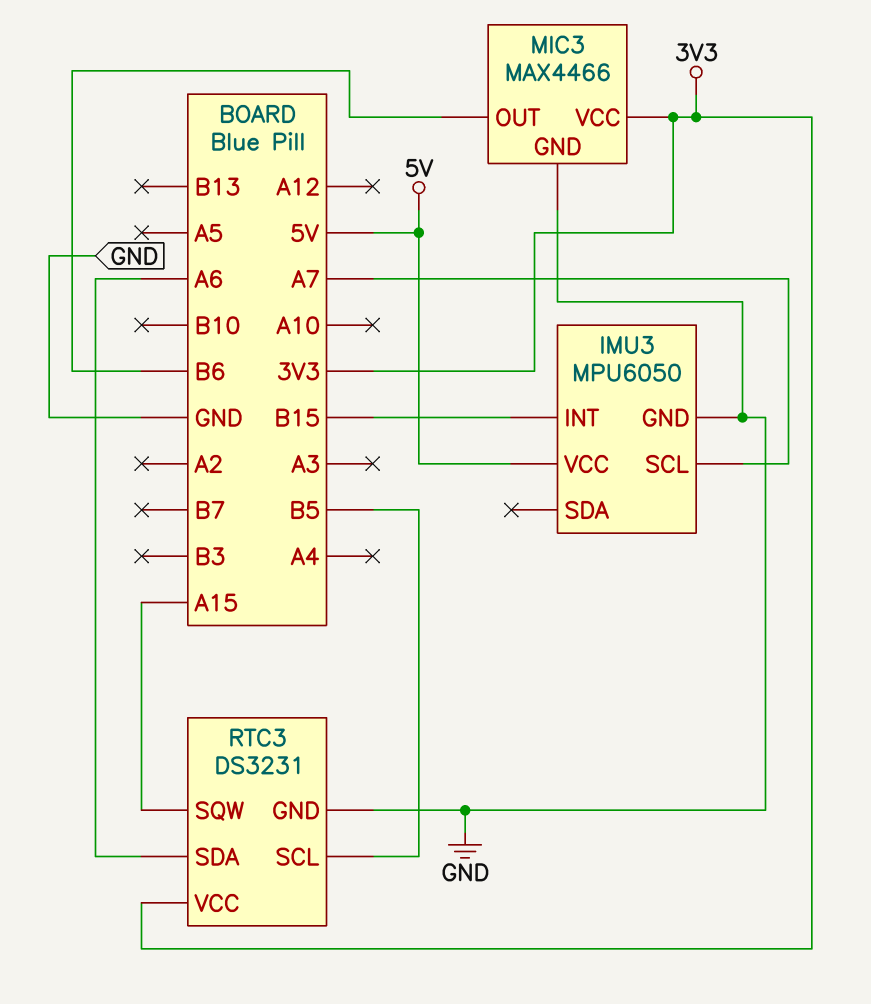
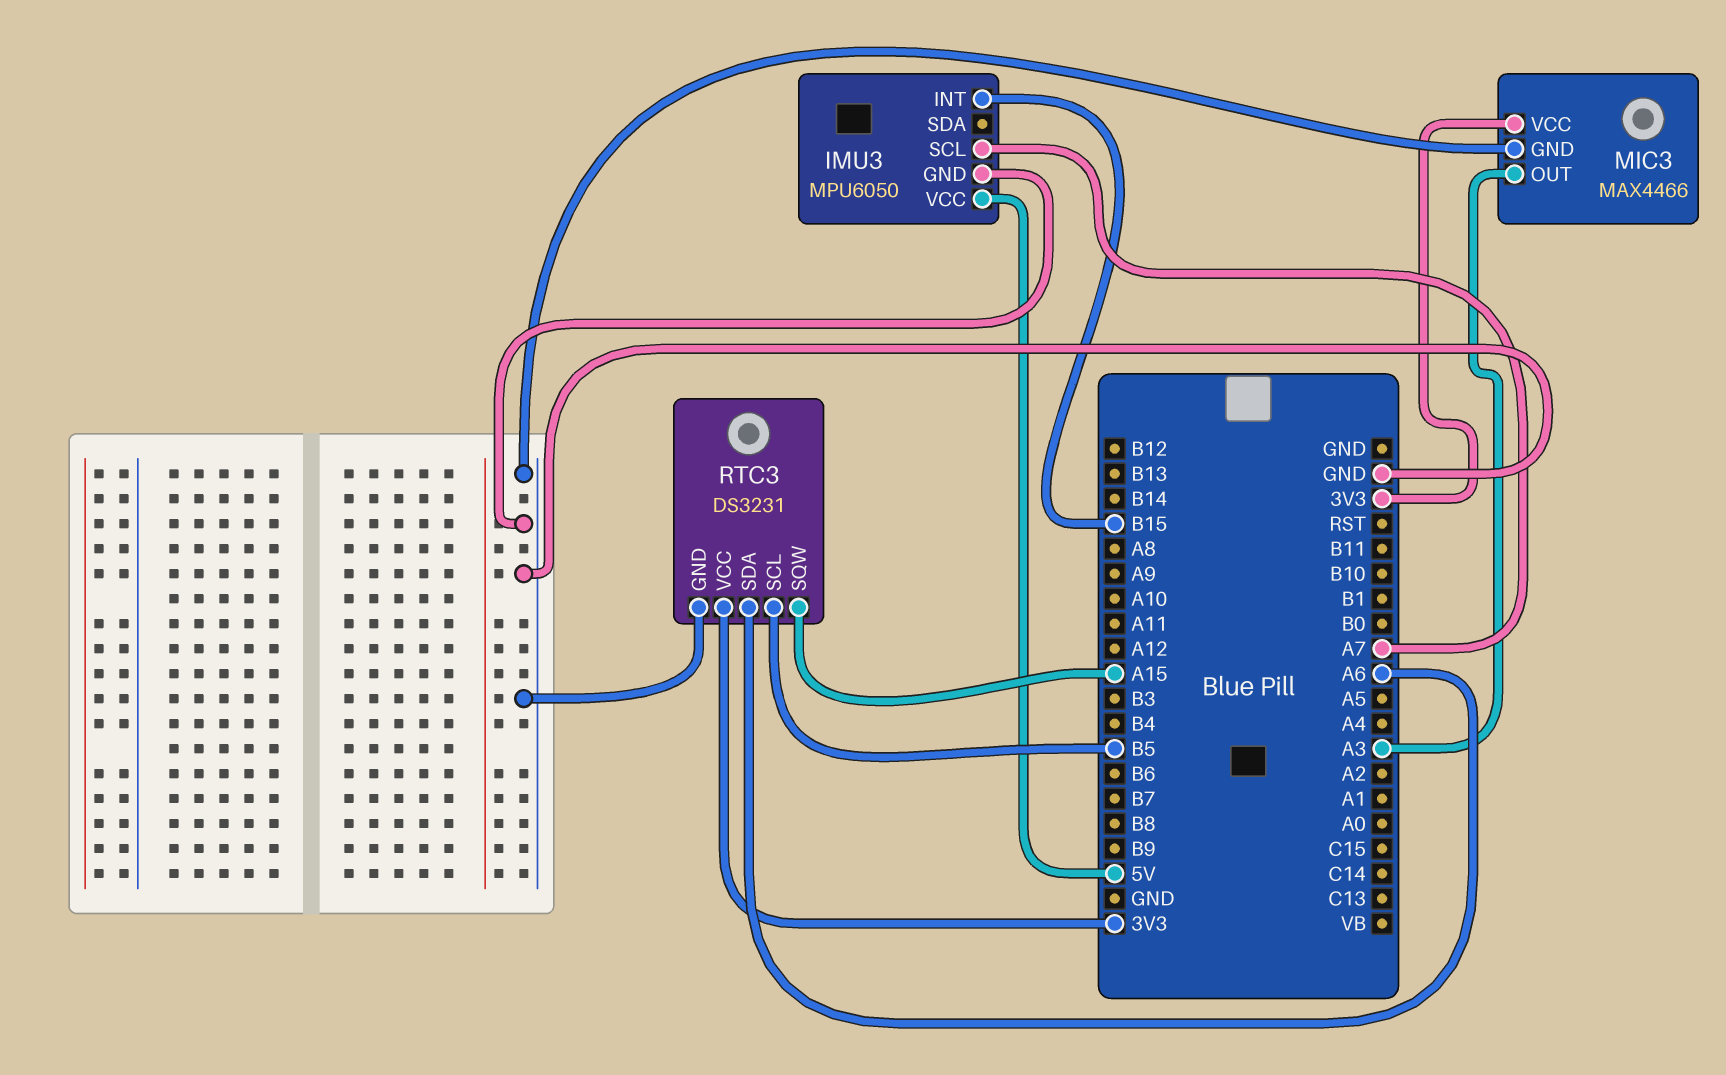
MIC3 pin OUT: B6 -> A3

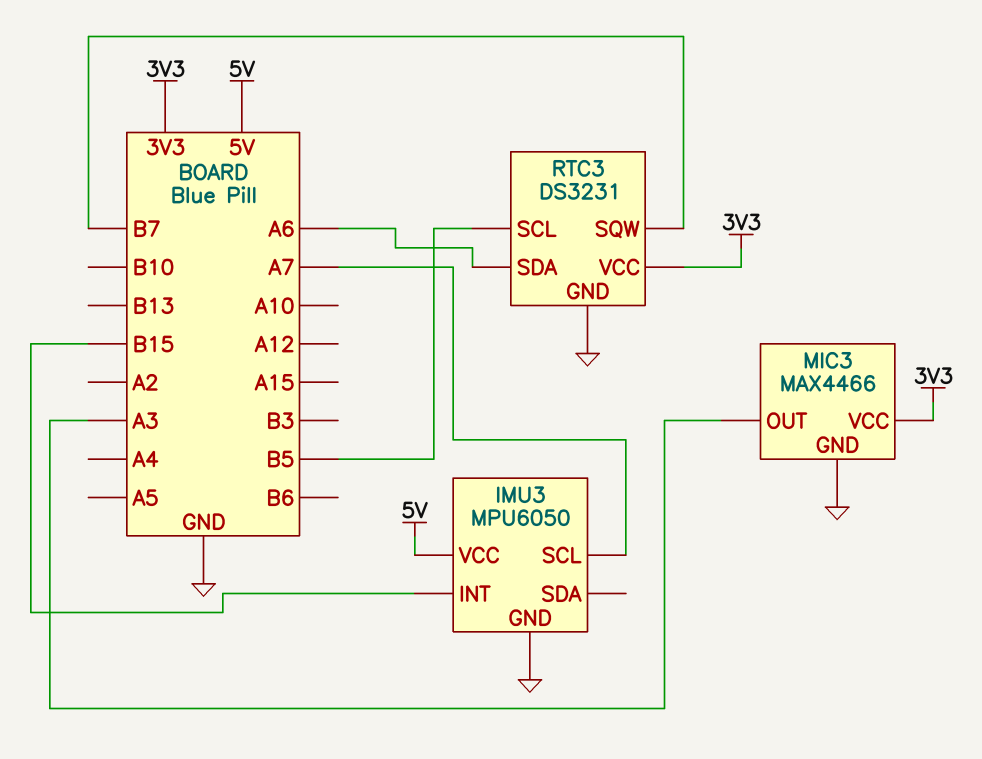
RTC3 pin SQW: A15 -> B7

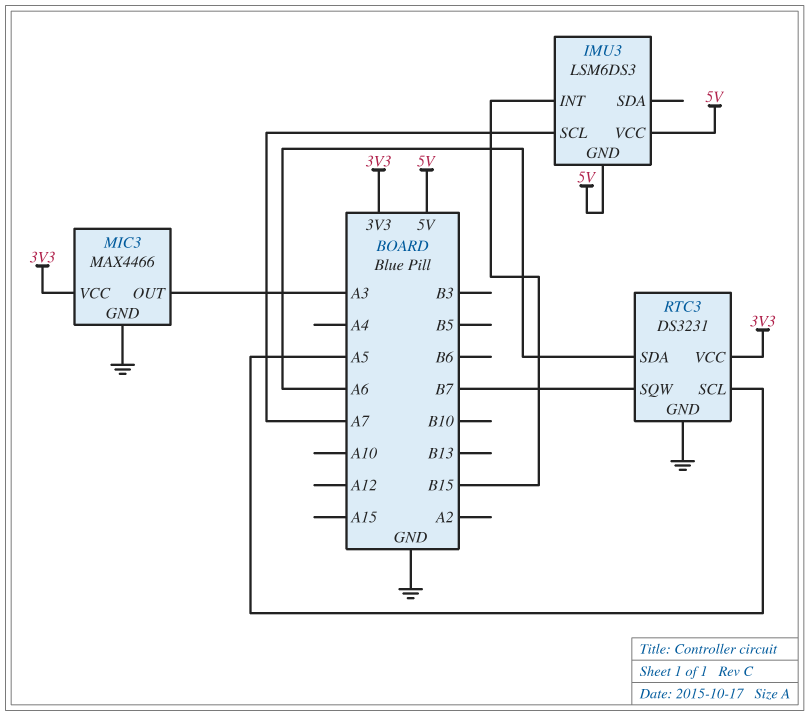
IMU3: MPU6050 -> LSM6DS3
IMU3 pin GND: GND -> 5V
RTC3 pin SCL: B5 -> A5

